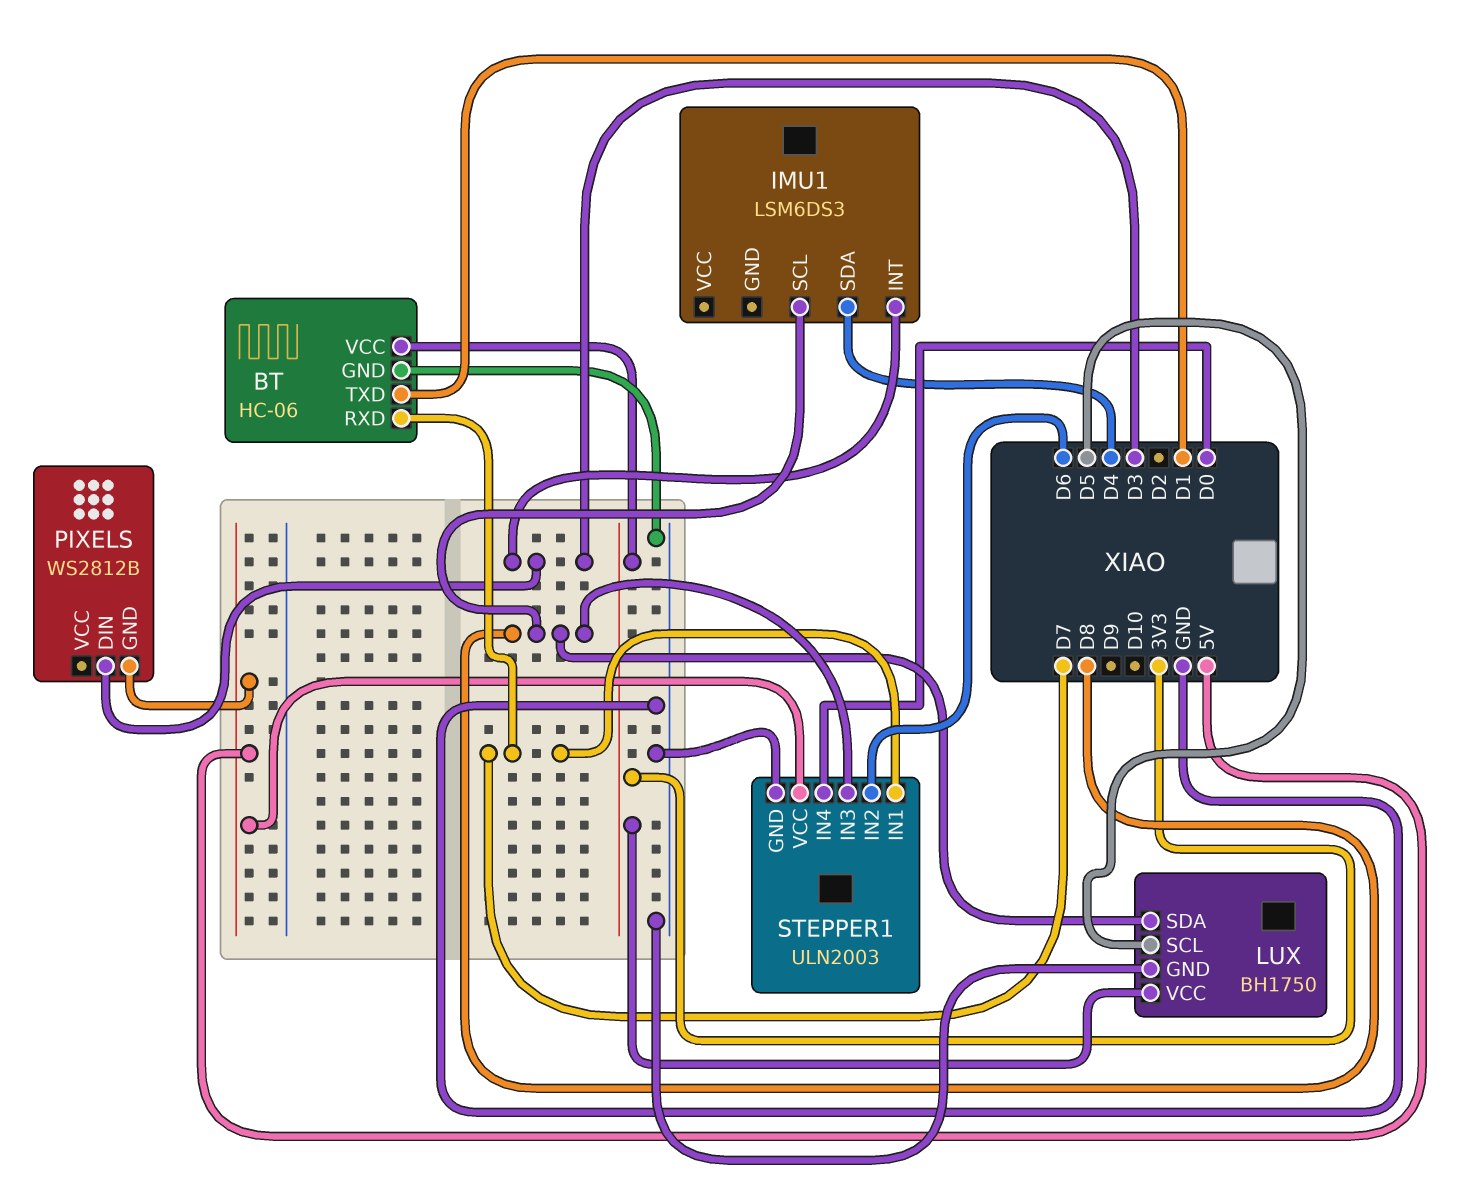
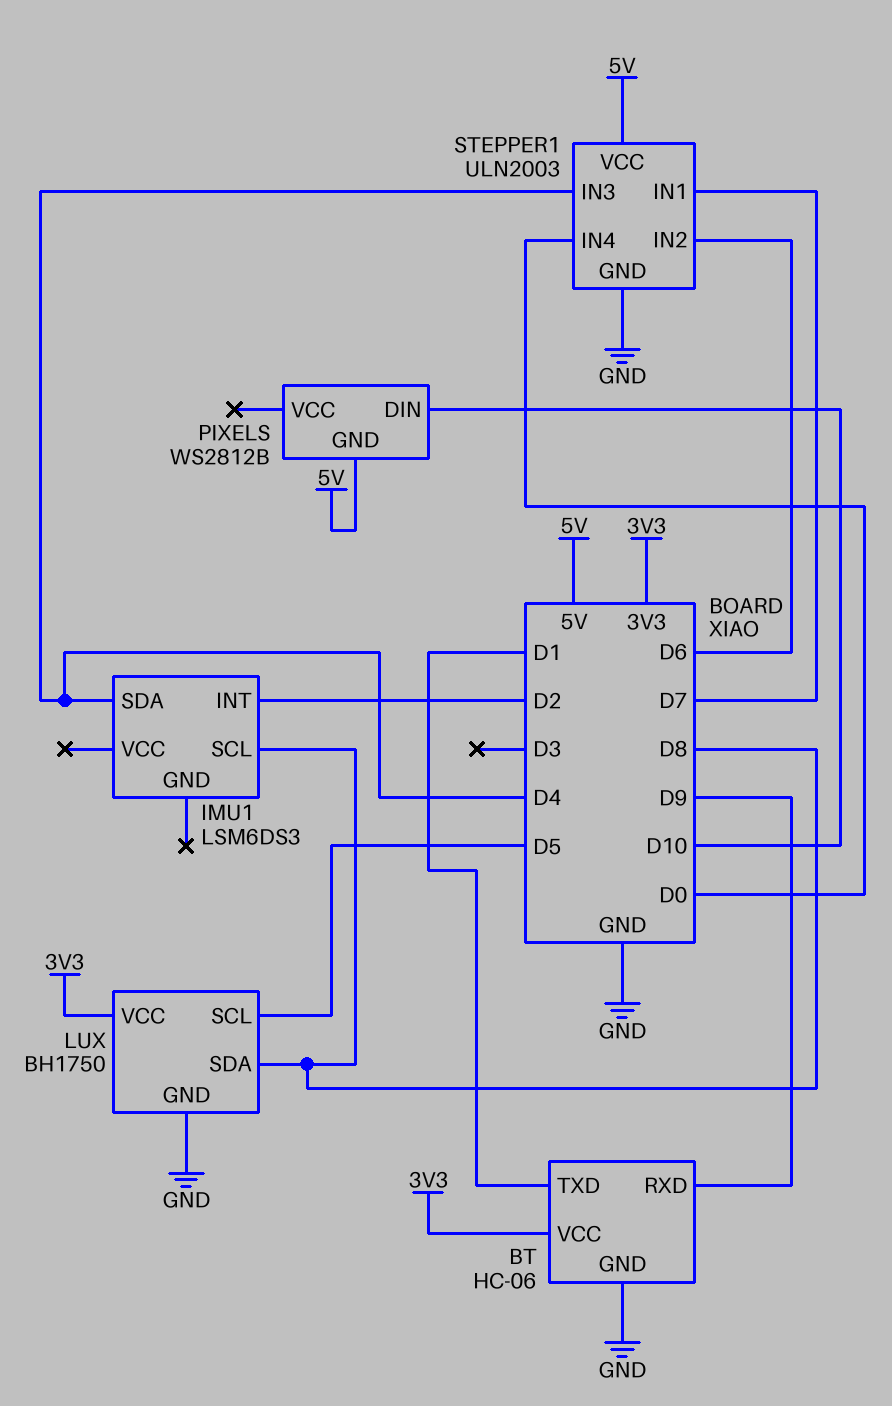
BT pin RXD: D7 -> D9
IMU1 pin INT: D3 -> D2
PIXELS pin DIN: D3 -> D10
STEPPER1 pin IN3: D8 -> D4

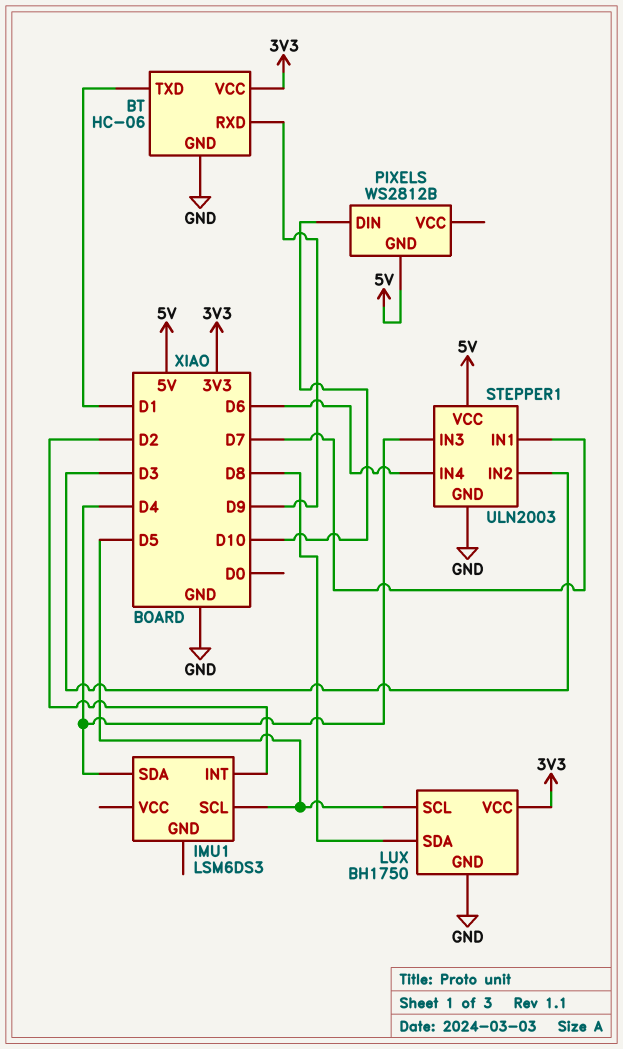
IMU1 pin SCL: D8 -> D5
STEPPER1 pin IN2: D6 -> D3
STEPPER1 pin IN4: D0 -> D6

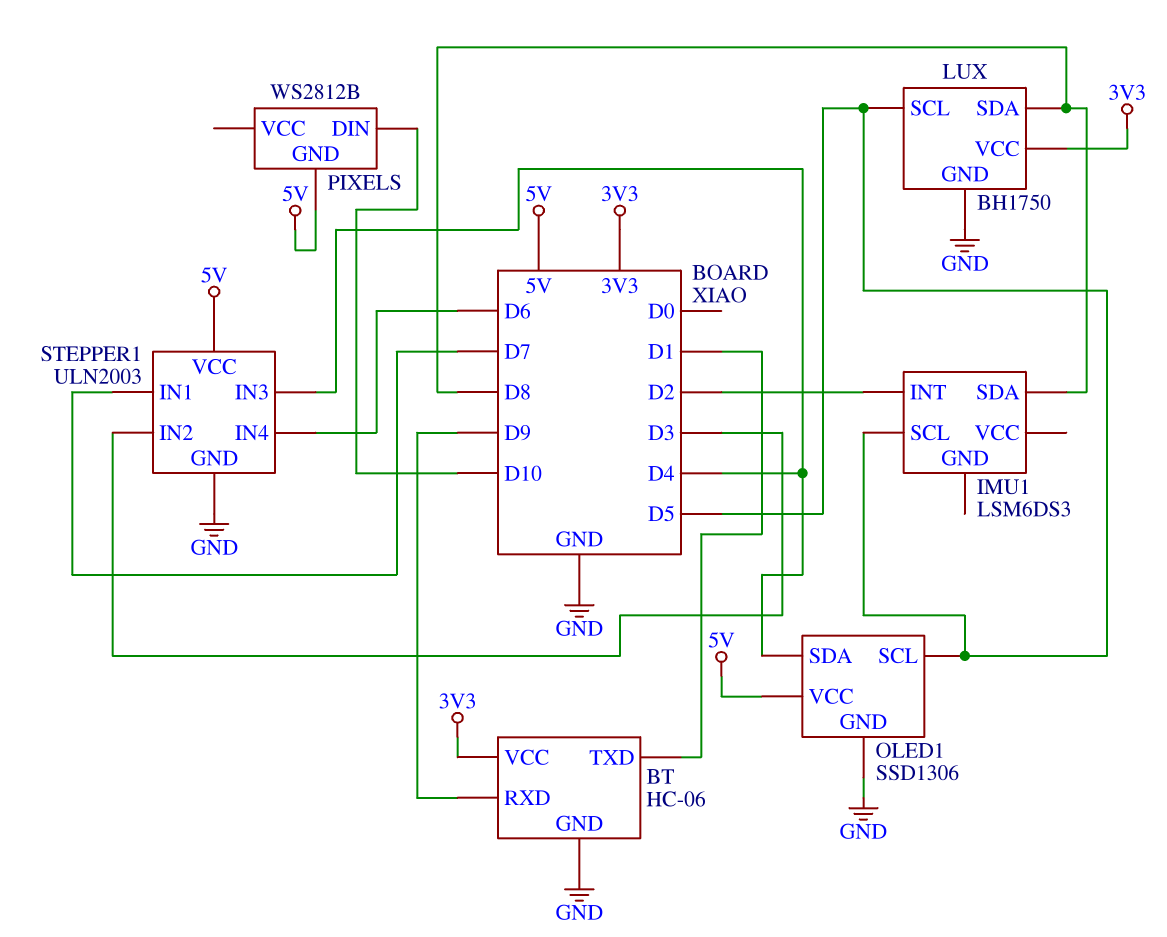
IMU1 pin SDA: D4 -> D8
OLED1: none -> SSD1306
OLED1 pin GND: none -> GND
OLED1 pin SCL: none -> D5
OLED1 pin SDA: none -> D4
OLED1 pin VCC: none -> 5V

